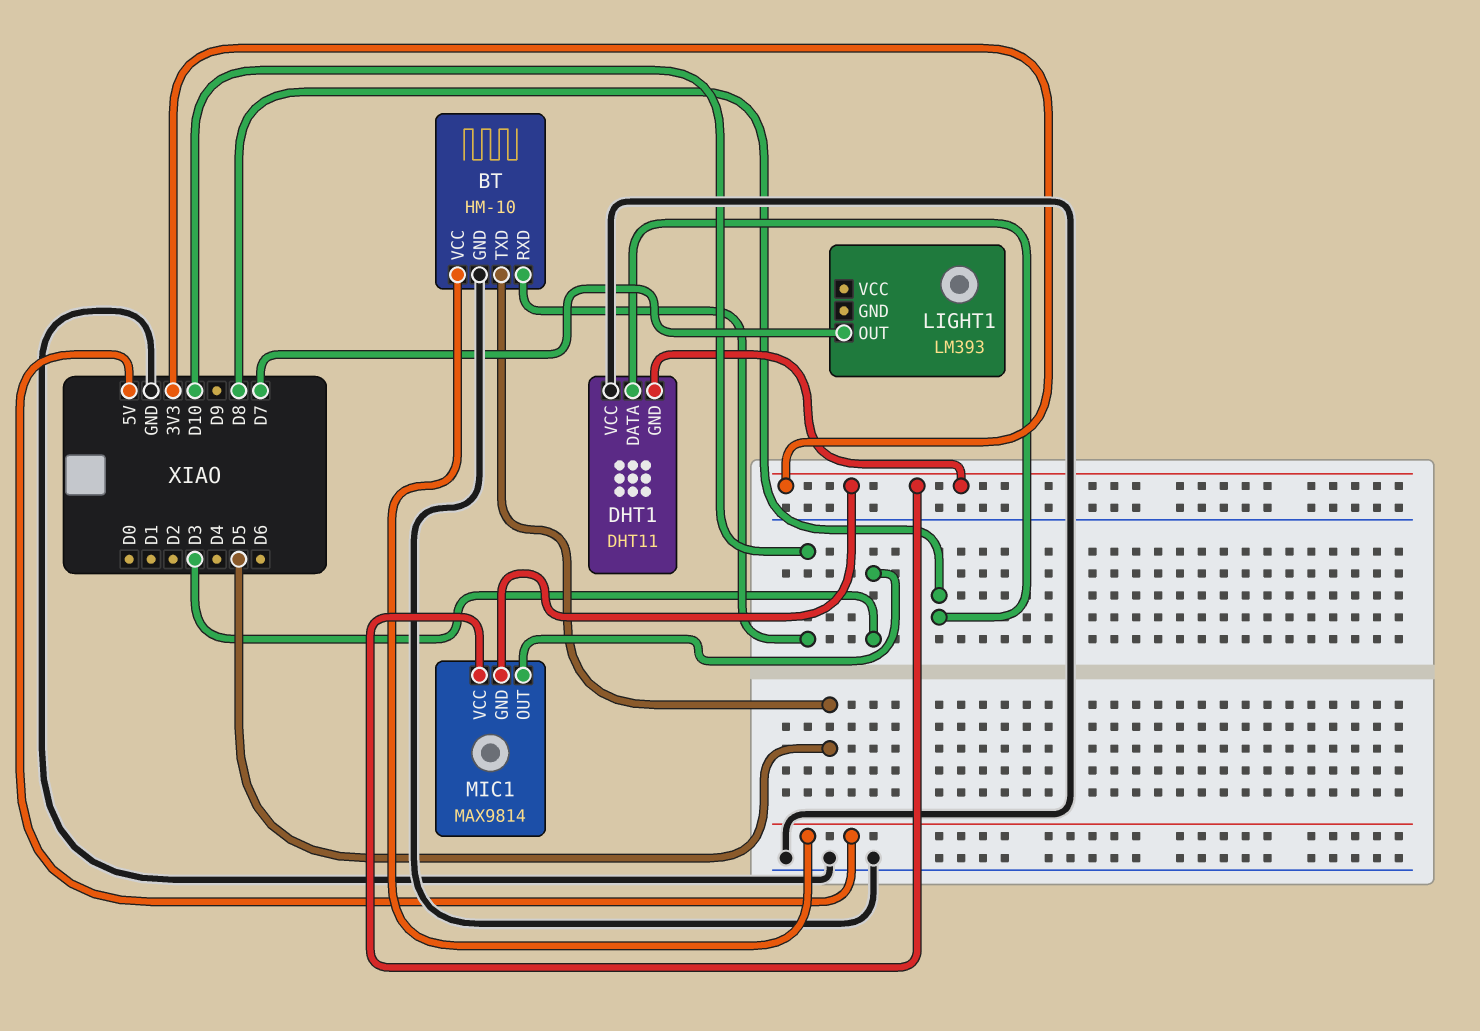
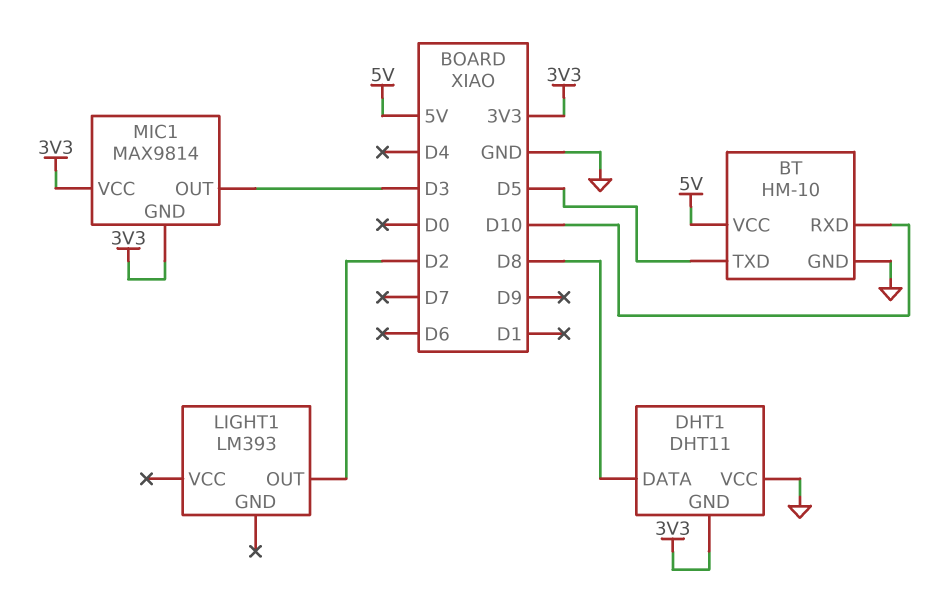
LIGHT1 pin OUT: D7 -> D2

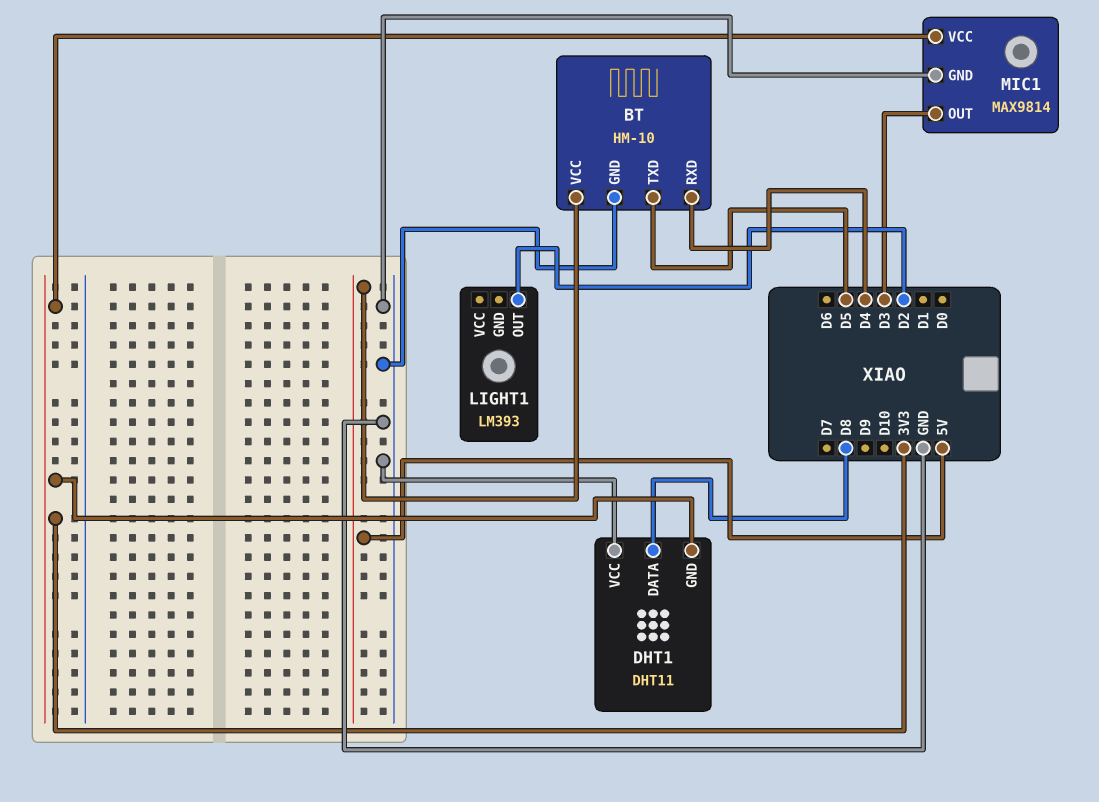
BT pin RXD: D10 -> D4
MIC1 pin GND: 3V3 -> GND

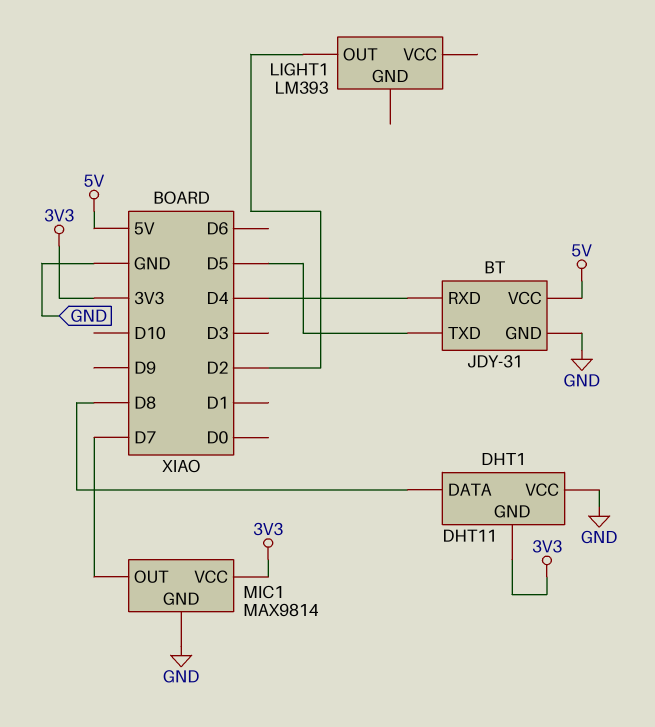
BT: HM-10 -> JDY-31
MIC1 pin OUT: D3 -> D7

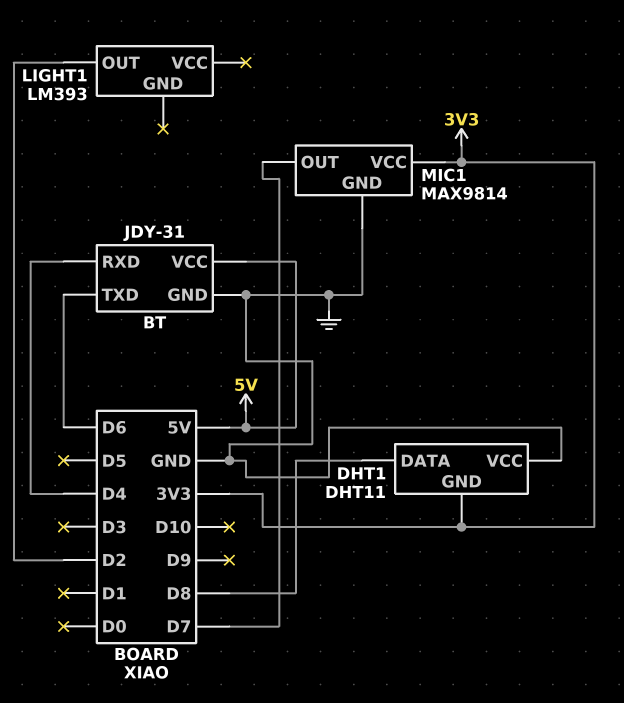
BT pin TXD: D5 -> D6

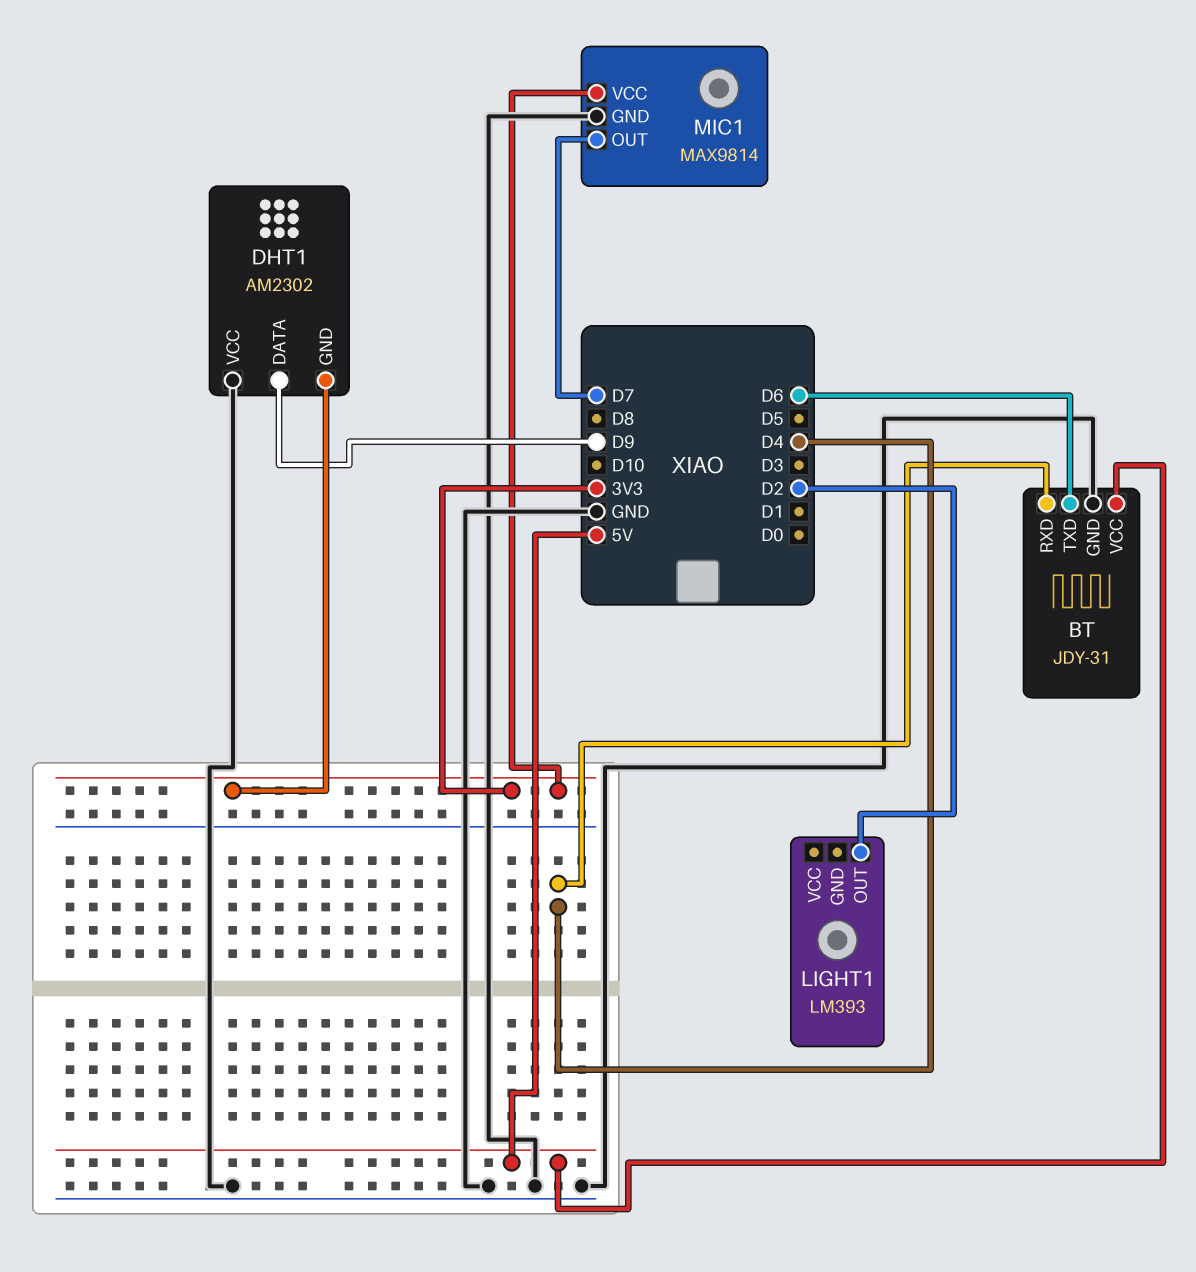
DHT1: DHT11 -> AM2302
DHT1 pin DATA: D8 -> D9

